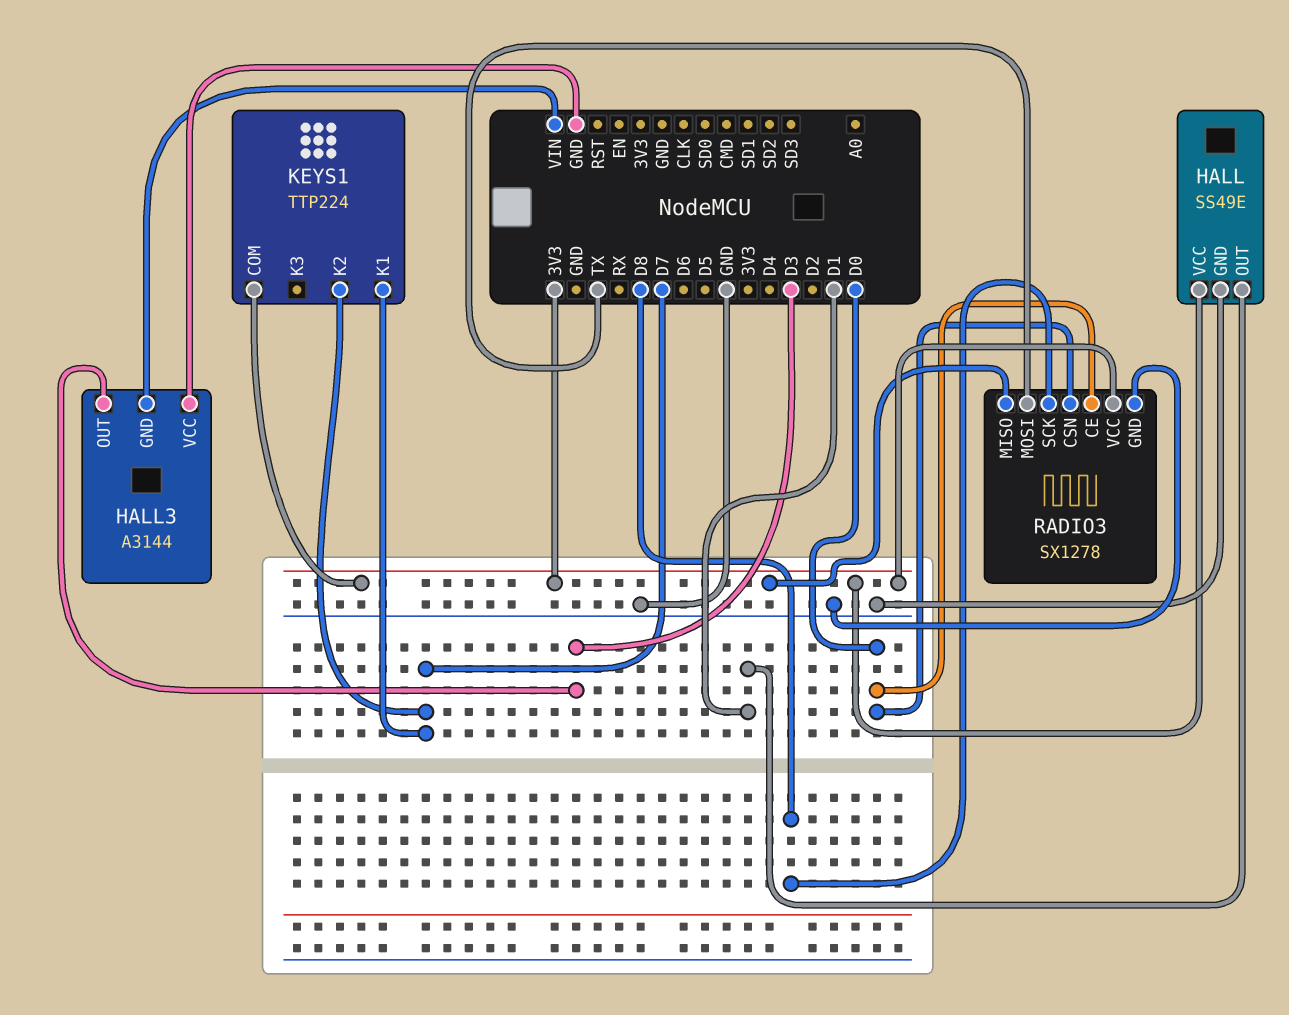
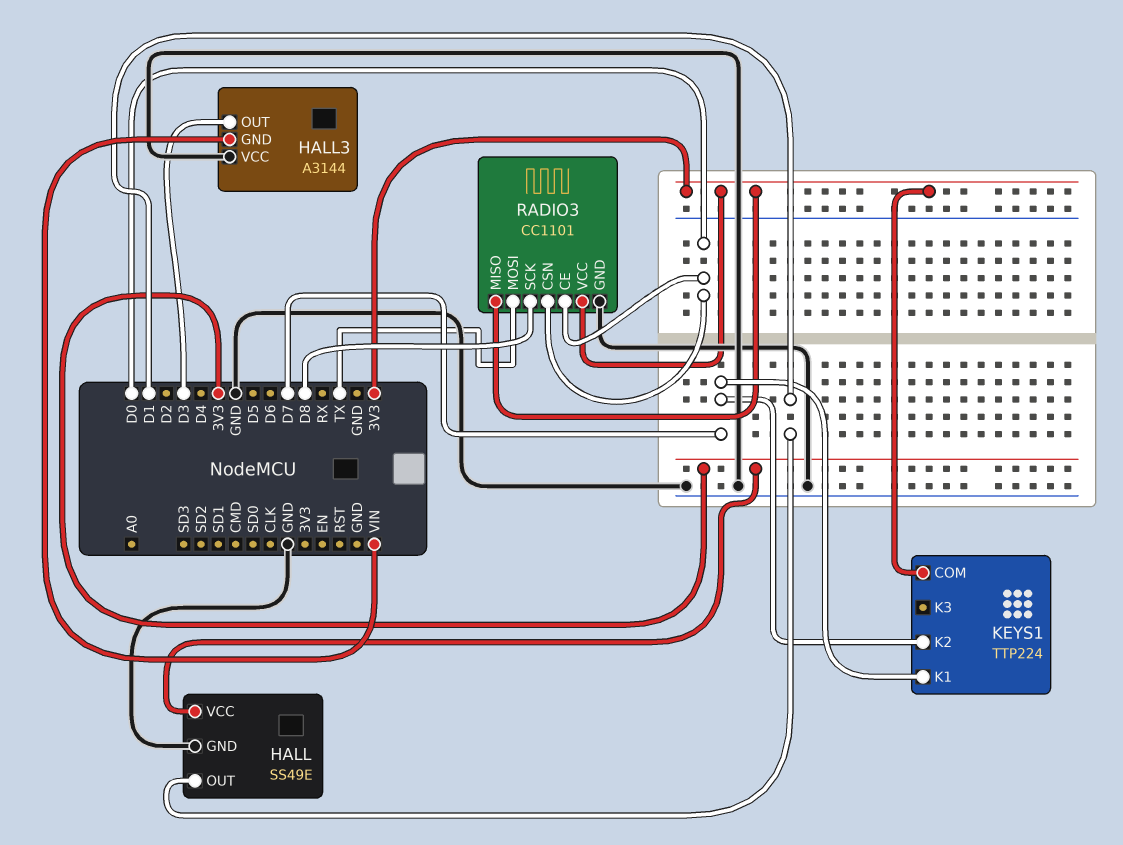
RADIO3: SX1278 -> CC1101

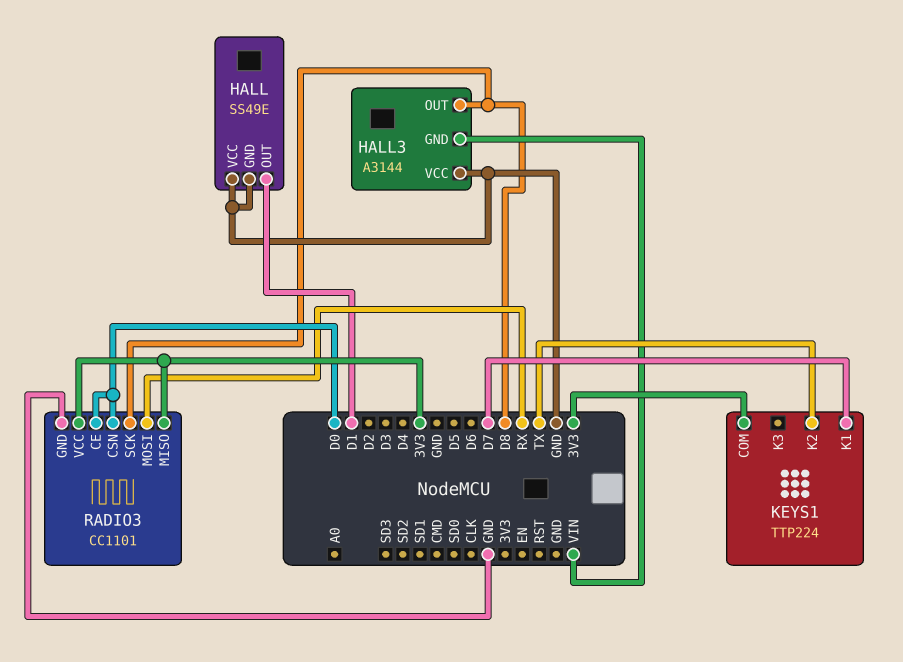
HALL pin VCC: 3V3 -> GND
HALL3 pin OUT: D3 -> D8
KEYS1 pin K2: D7 -> TX
RADIO3 pin MOSI: TX -> RX

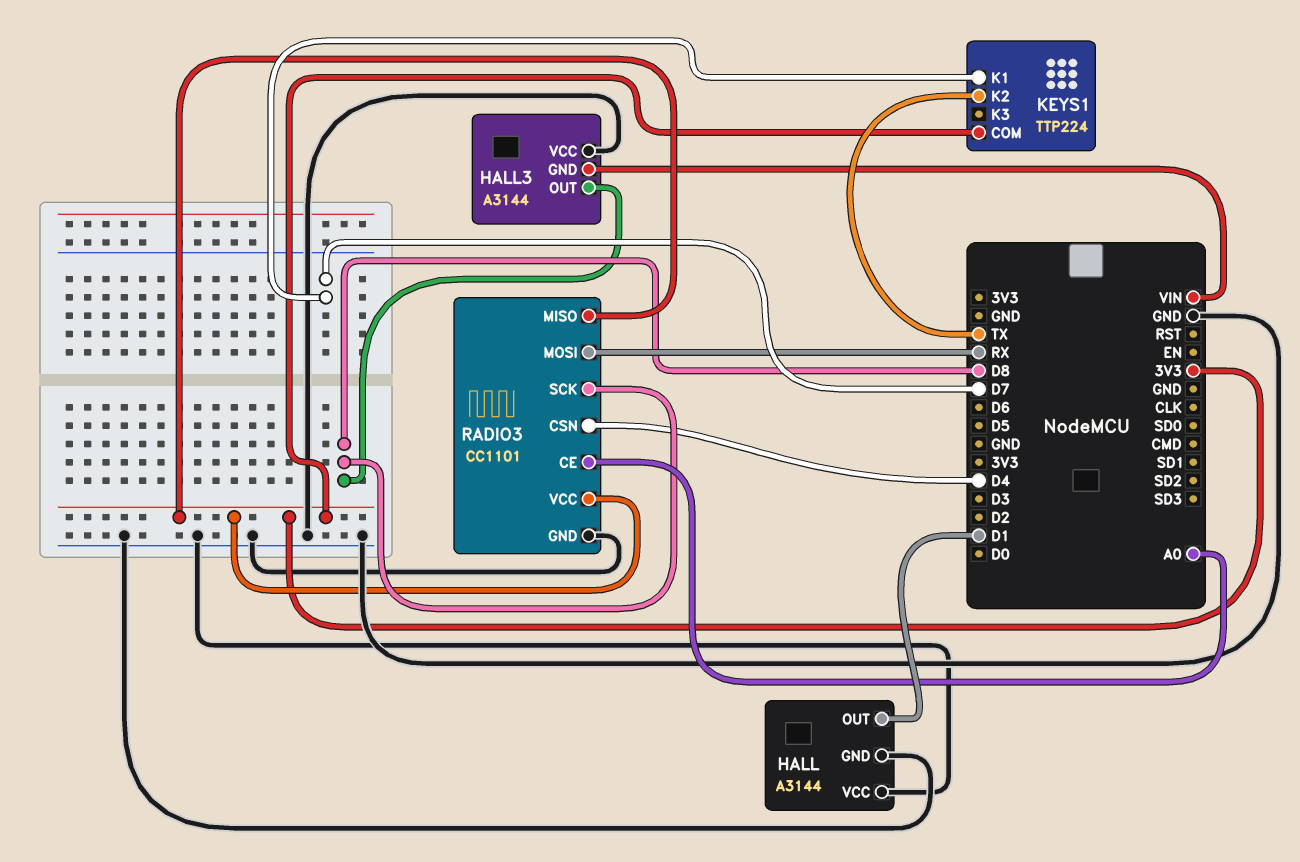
HALL: SS49E -> A3144
RADIO3 pin CE: D0 -> A0
RADIO3 pin CSN: D0 -> D4

